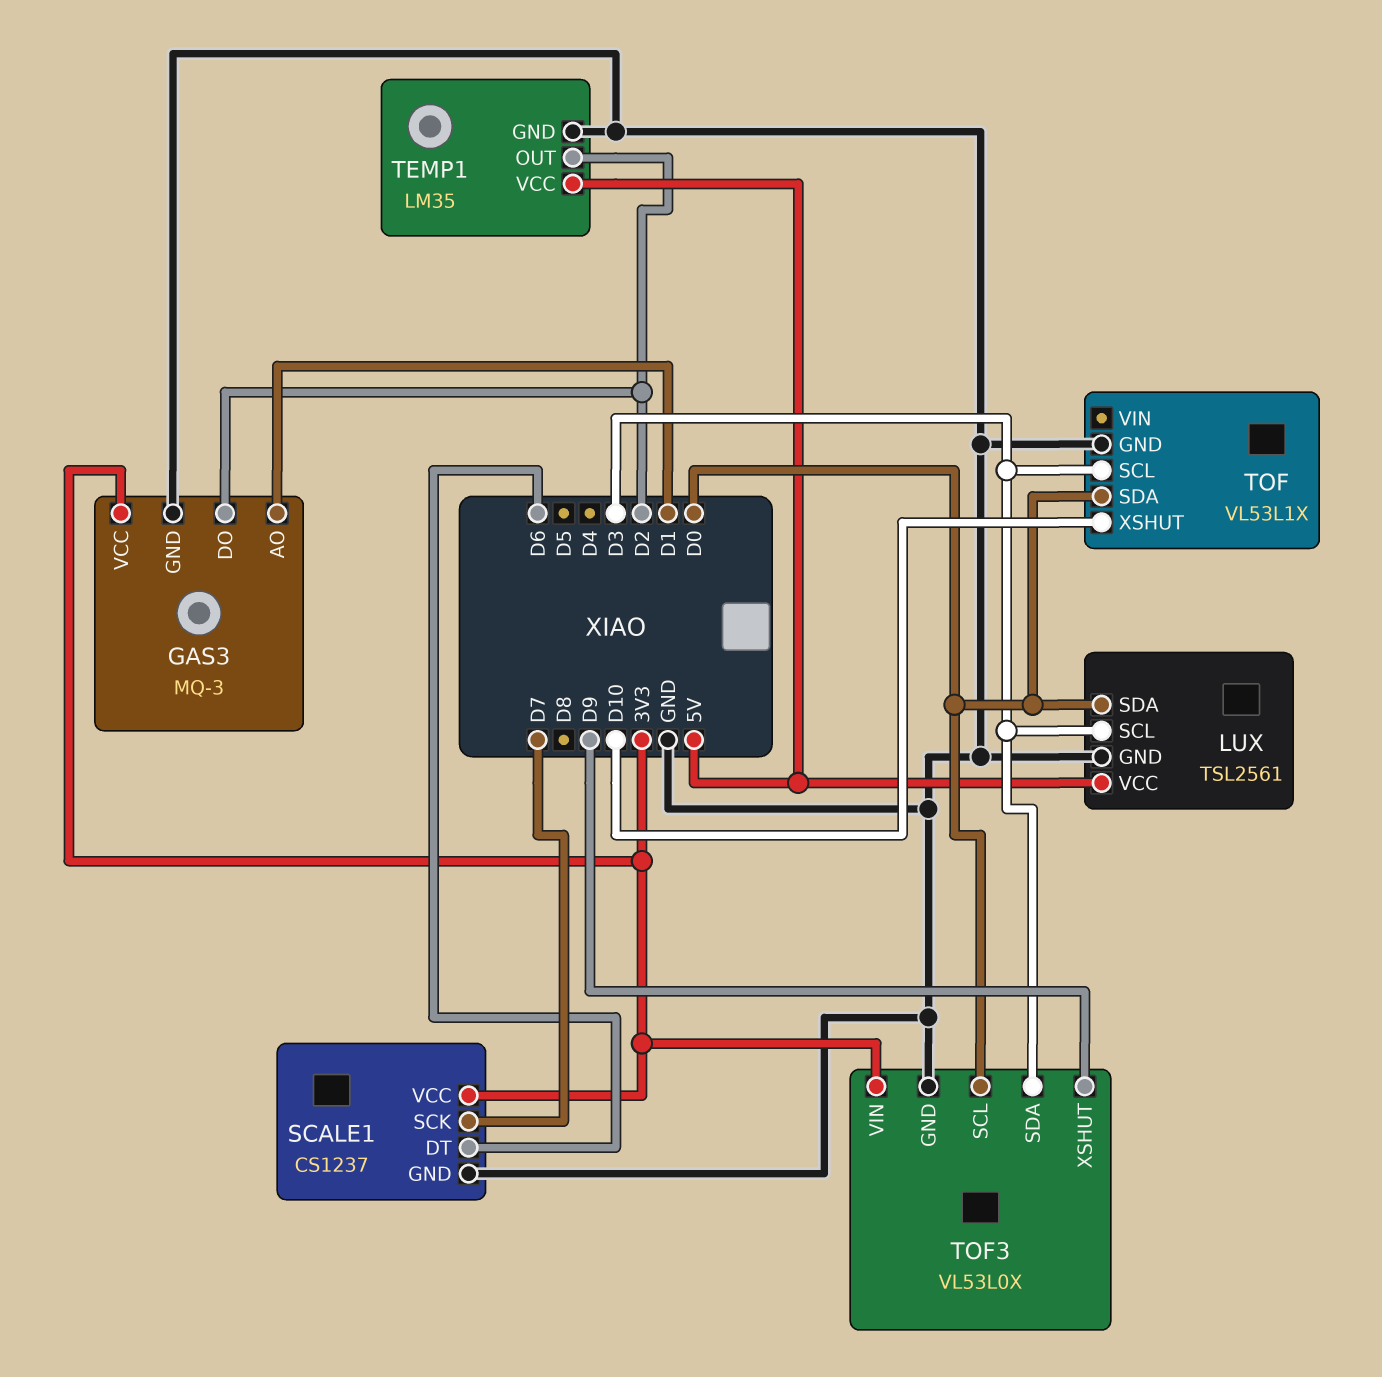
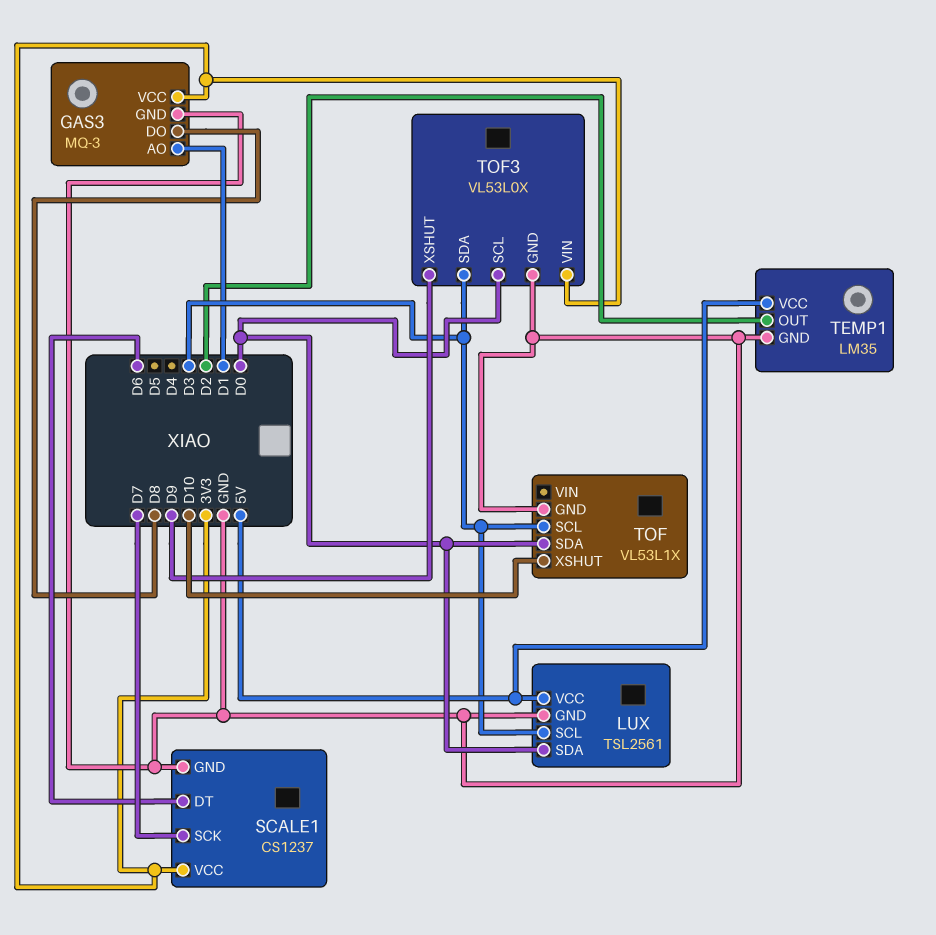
GAS3 pin DO: D2 -> D8

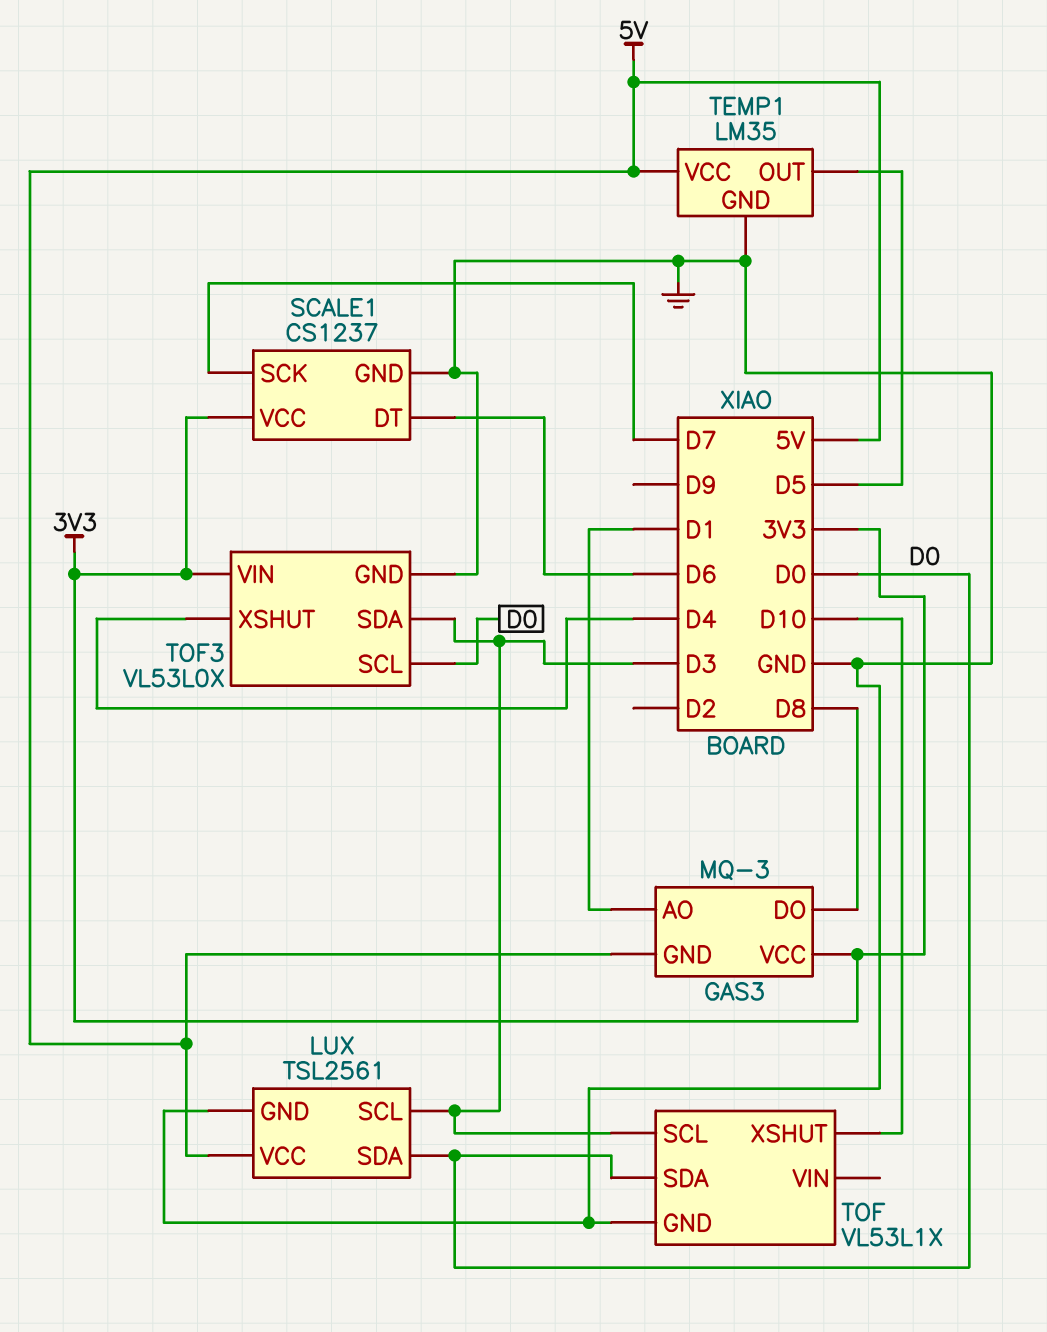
GAS3 pin GND: GND -> 5V
TEMP1 pin OUT: D2 -> D5
TOF3 pin XSHUT: D9 -> D4

